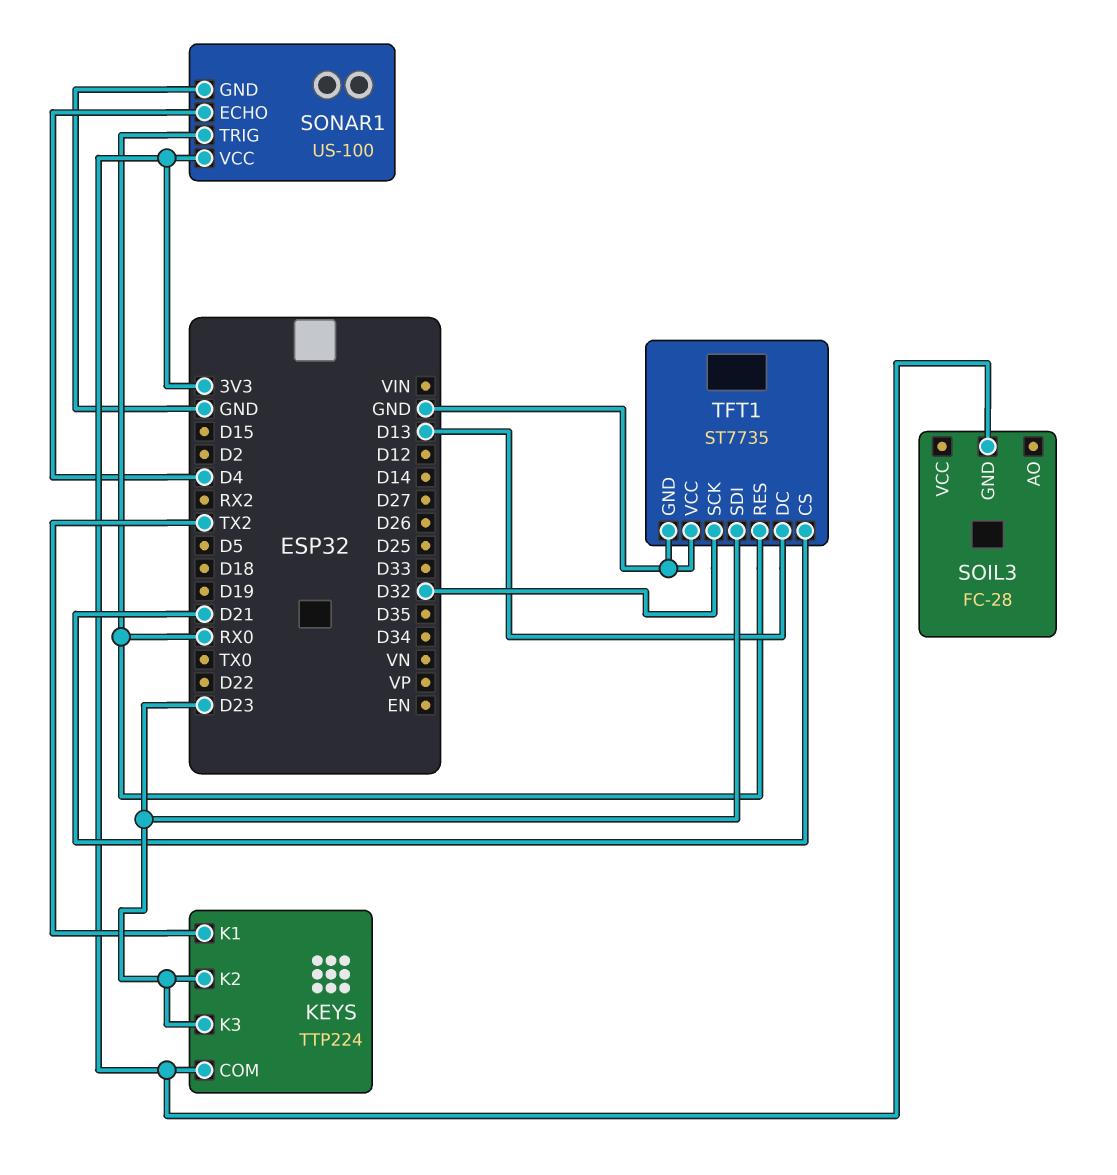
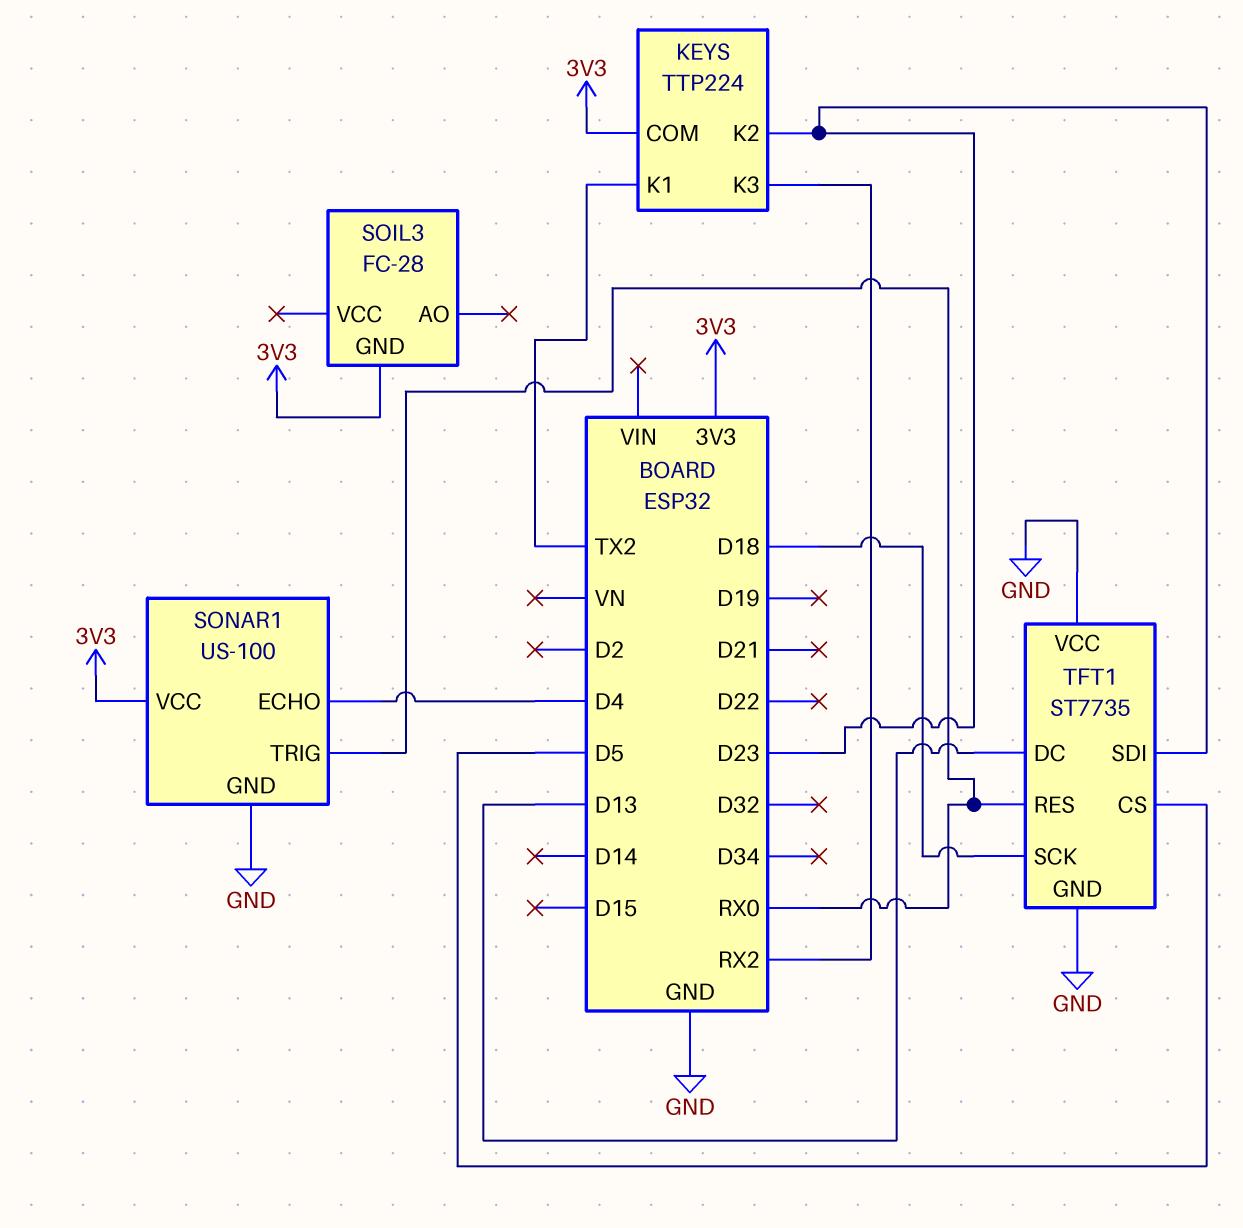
KEYS pin K3: D23 -> RX2
TFT1 pin CS: D21 -> D5
TFT1 pin SCK: D32 -> D18

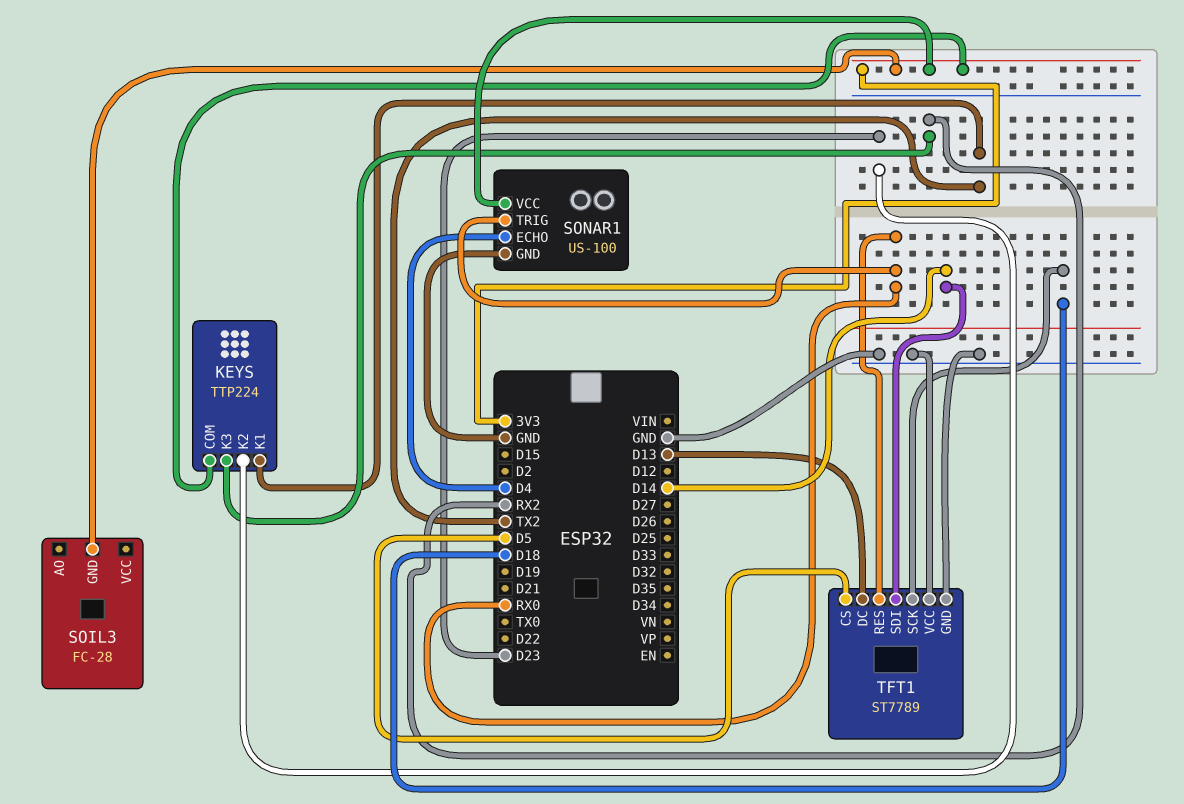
TFT1: ST7735 -> ST7789
TFT1 pin SDI: D23 -> D14

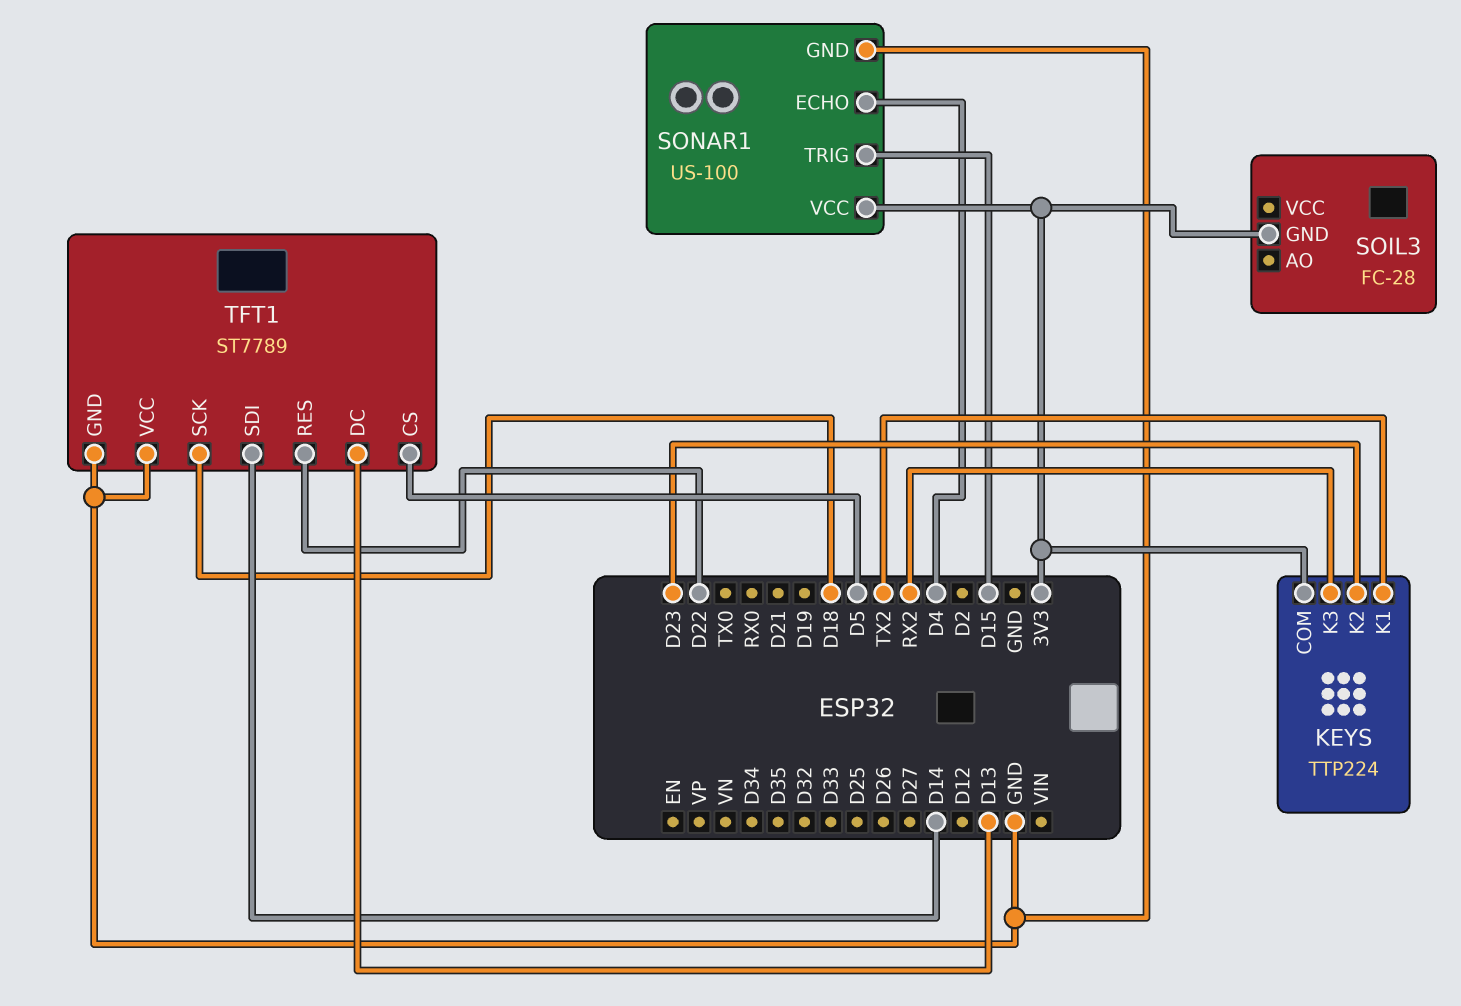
SONAR1 pin TRIG: RX0 -> D15
TFT1 pin RES: RX0 -> D22

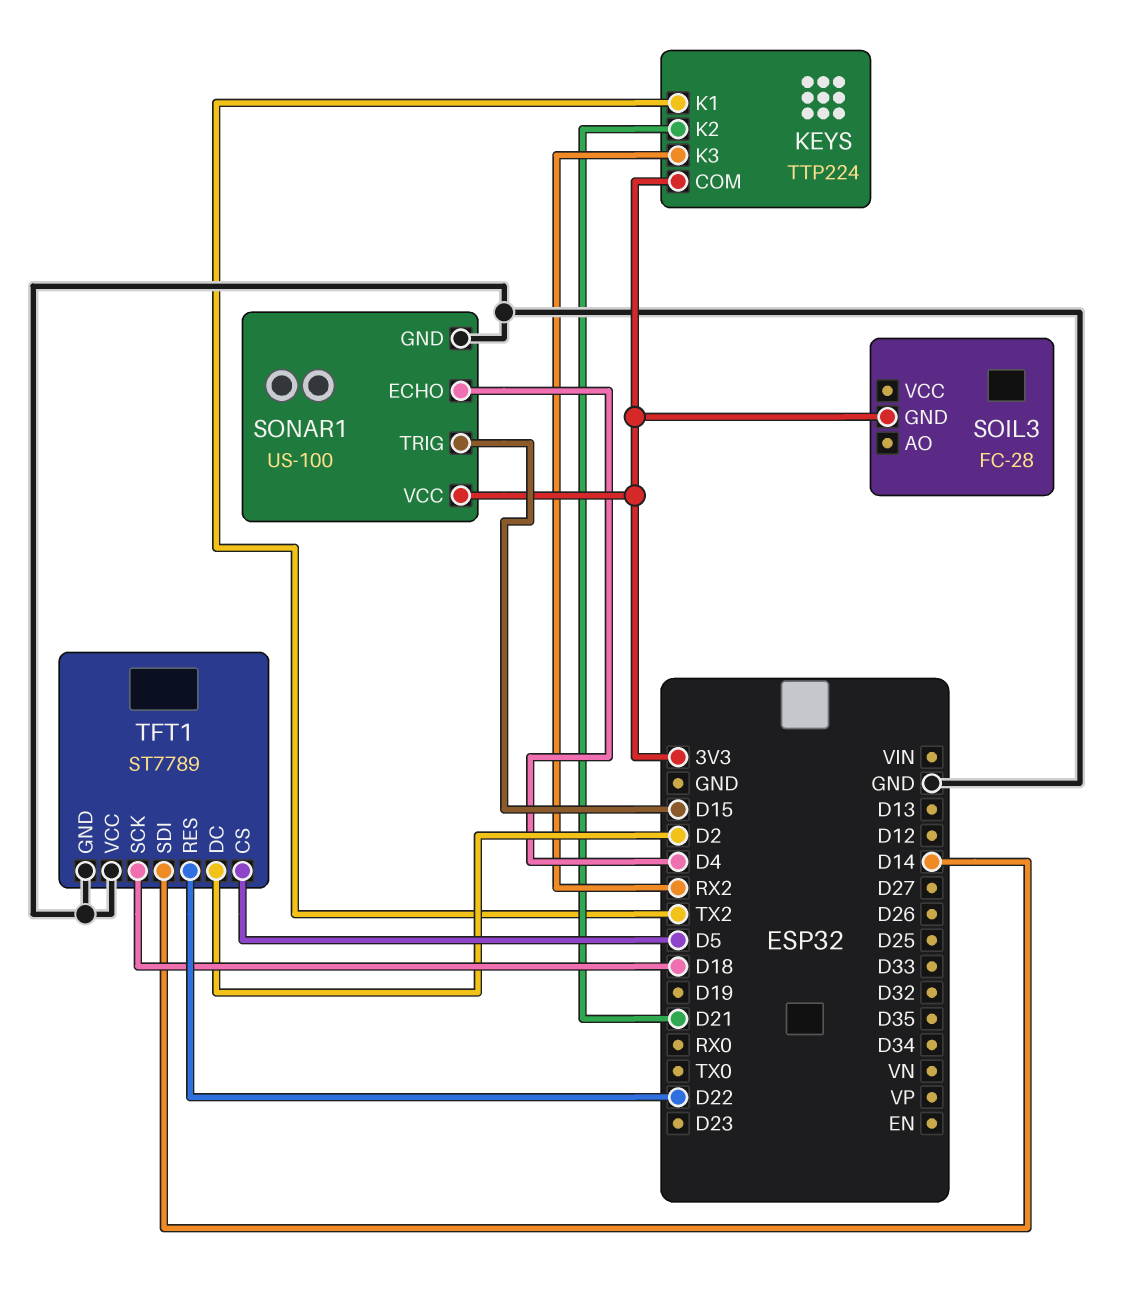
KEYS pin K2: D23 -> D21
TFT1 pin DC: D13 -> D2

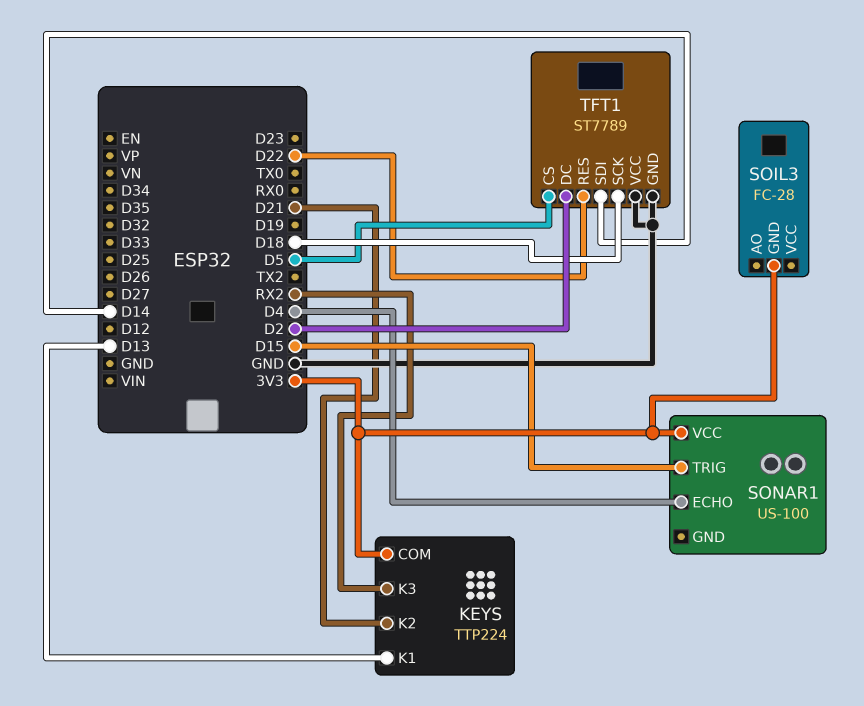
KEYS pin K1: TX2 -> D13
SONAR1 pin GND: GND -> none

